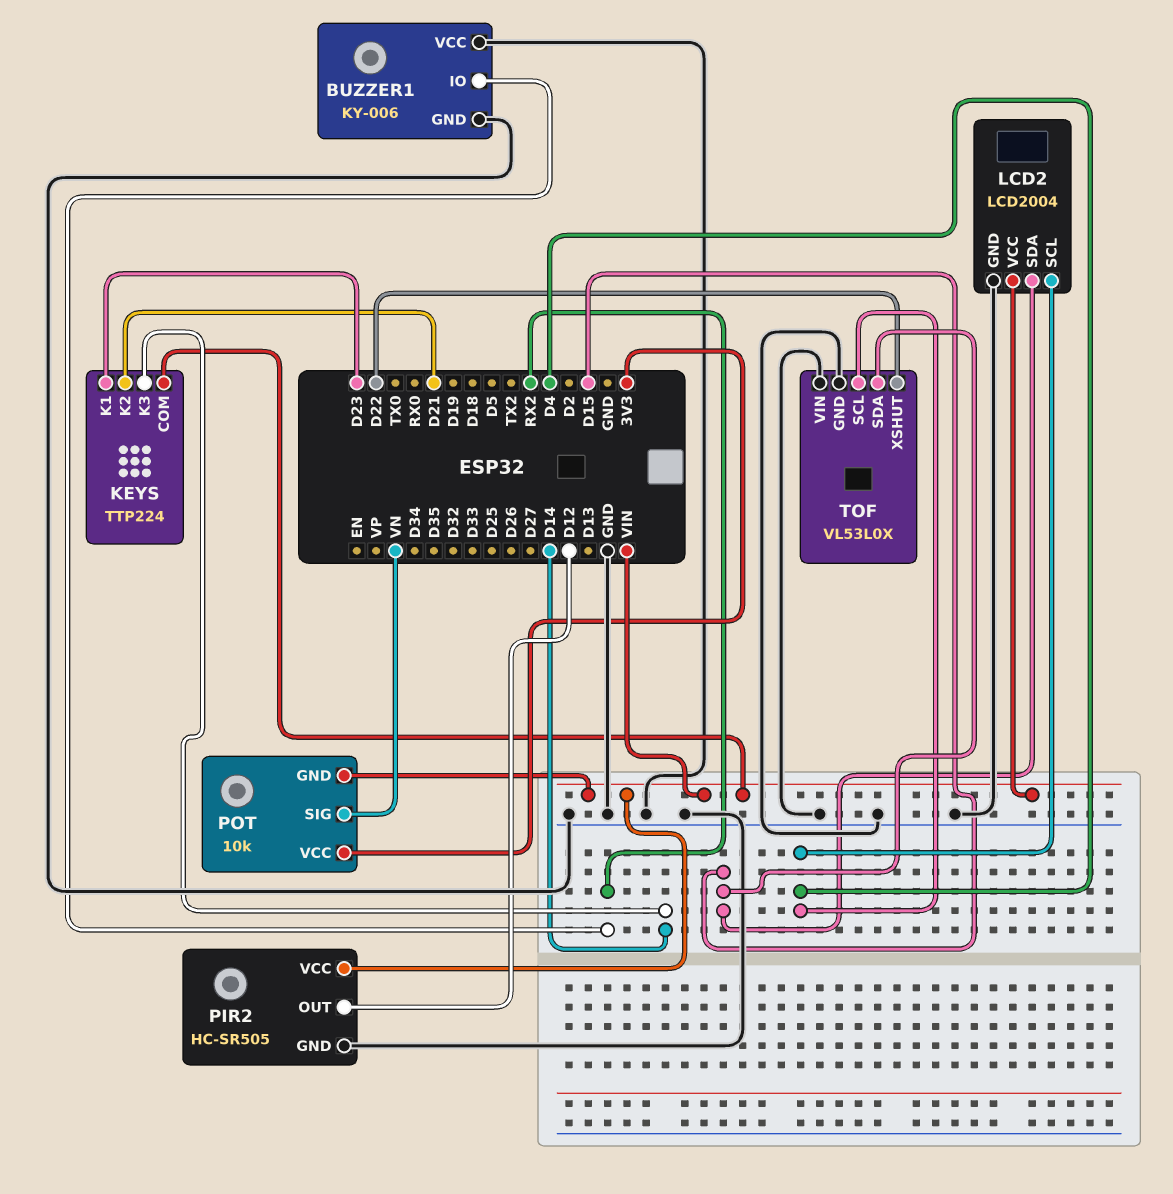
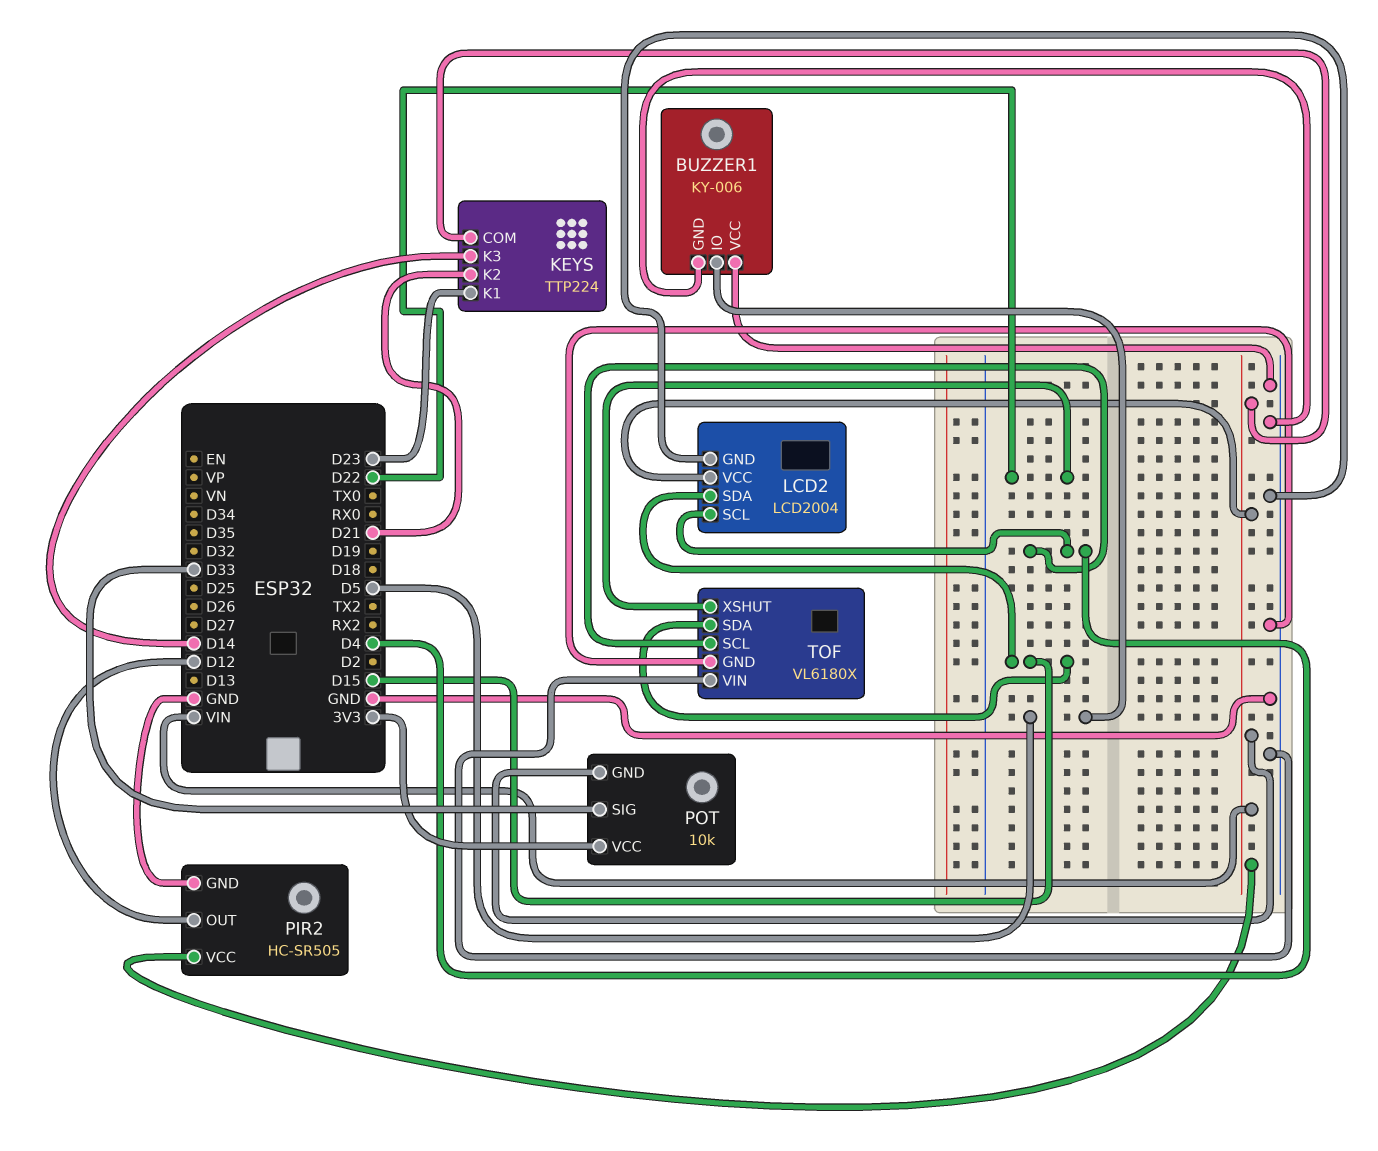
BUZZER1 pin IO: RX2 -> D5
POT pin SIG: VN -> D33
TOF: VL53L0X -> VL6180X

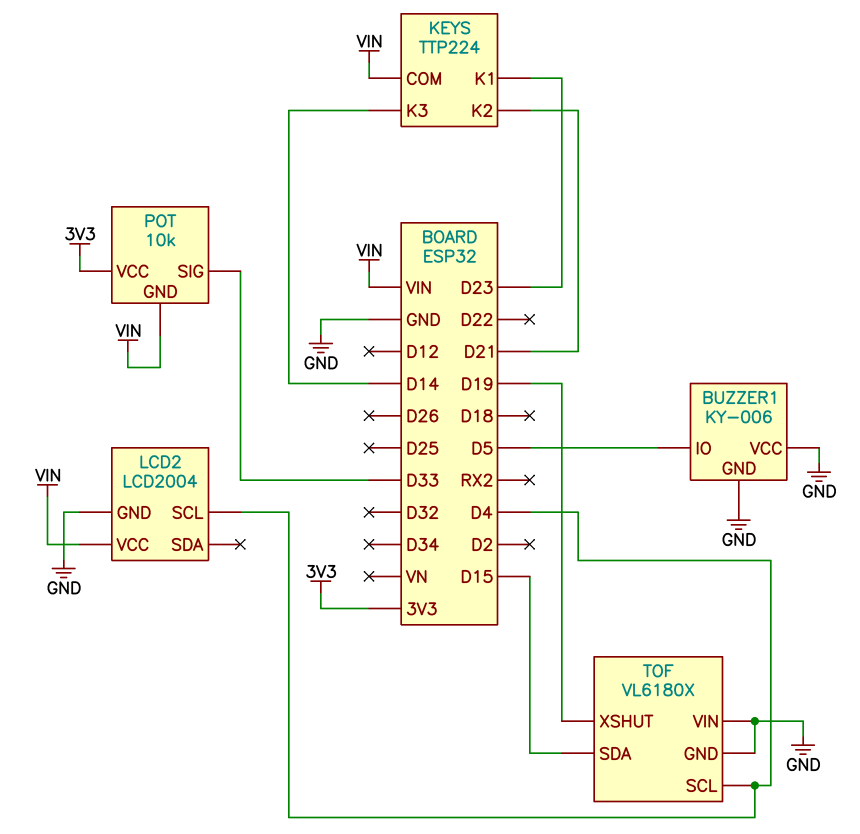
LCD2 pin SDA: D15 -> none
PIR2: HC-SR505 -> none
PIR2 pin GND: GND -> none
PIR2 pin OUT: D12 -> none
PIR2 pin VCC: VIN -> none
TOF pin XSHUT: D22 -> D19

